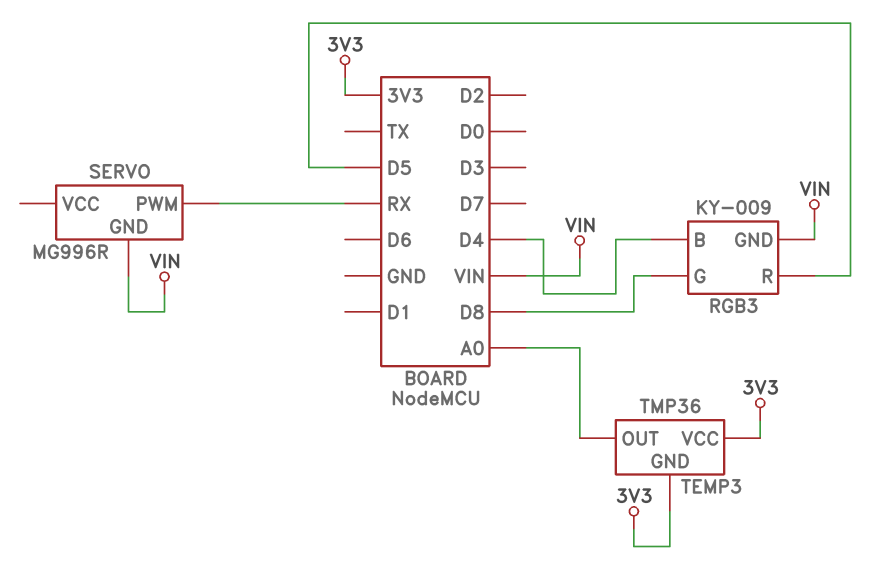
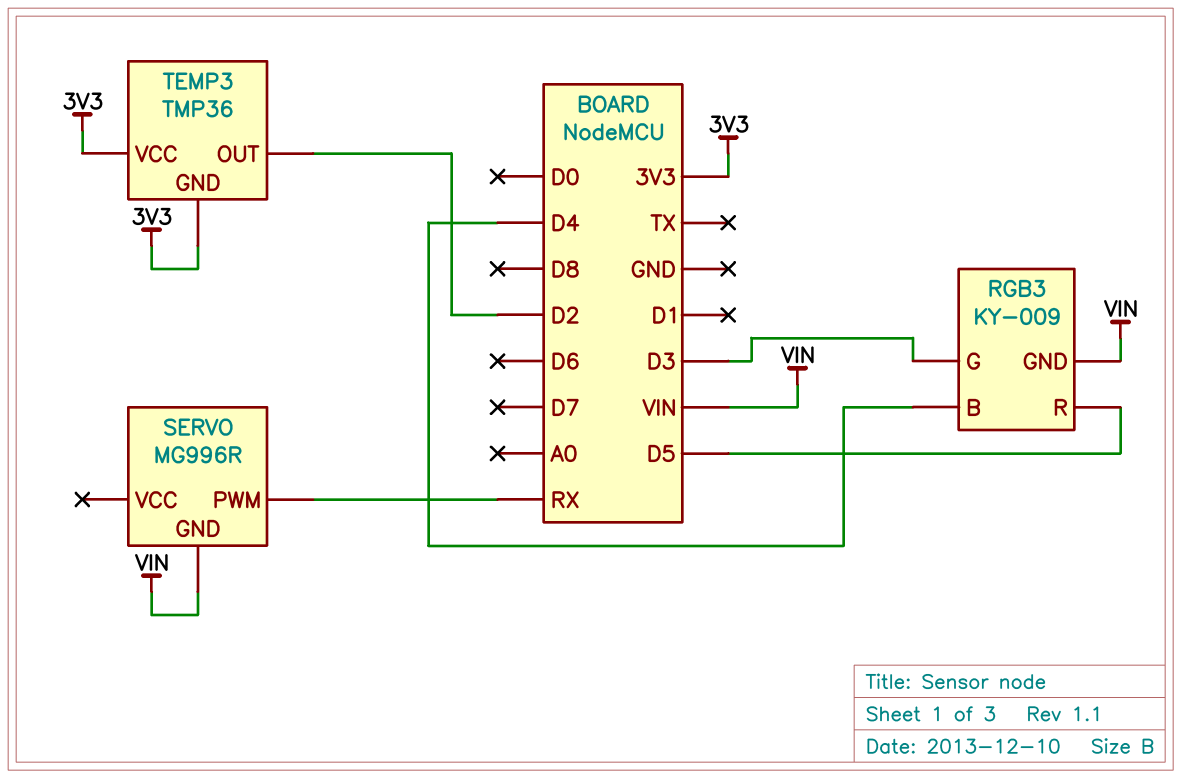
RGB3 pin G: D8 -> D3
TEMP3 pin OUT: A0 -> D2

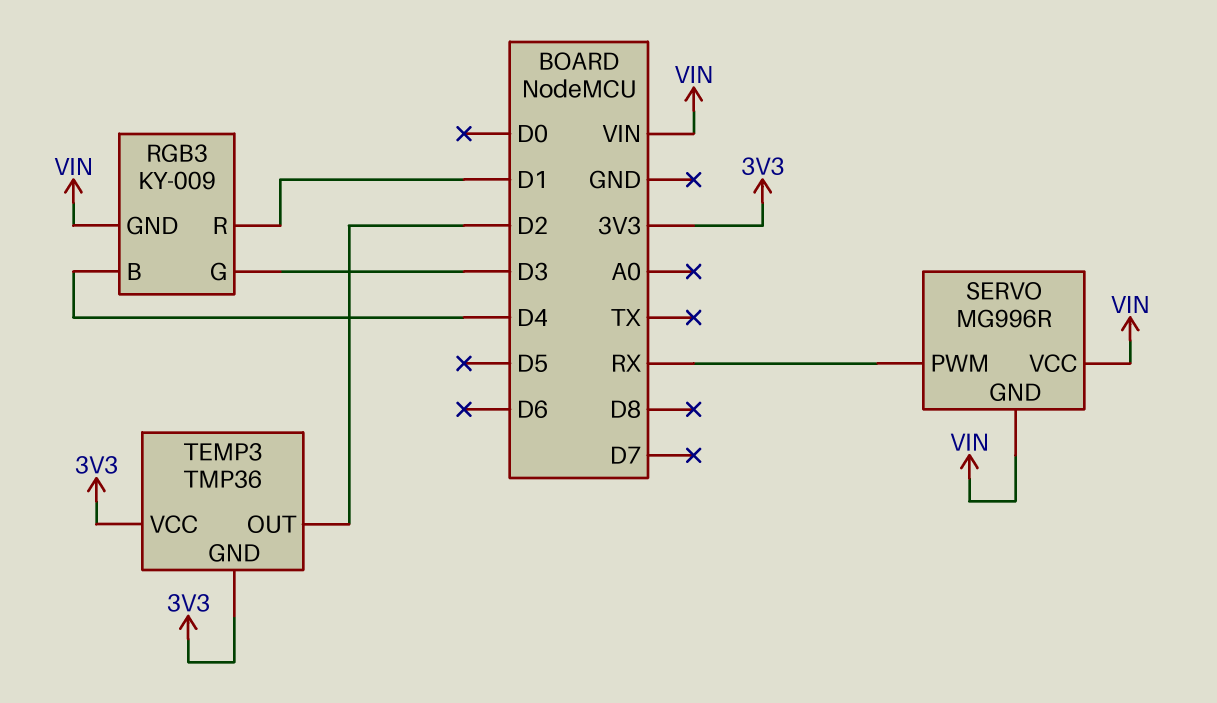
RGB3 pin R: D5 -> D1
SERVO pin VCC: none -> VIN

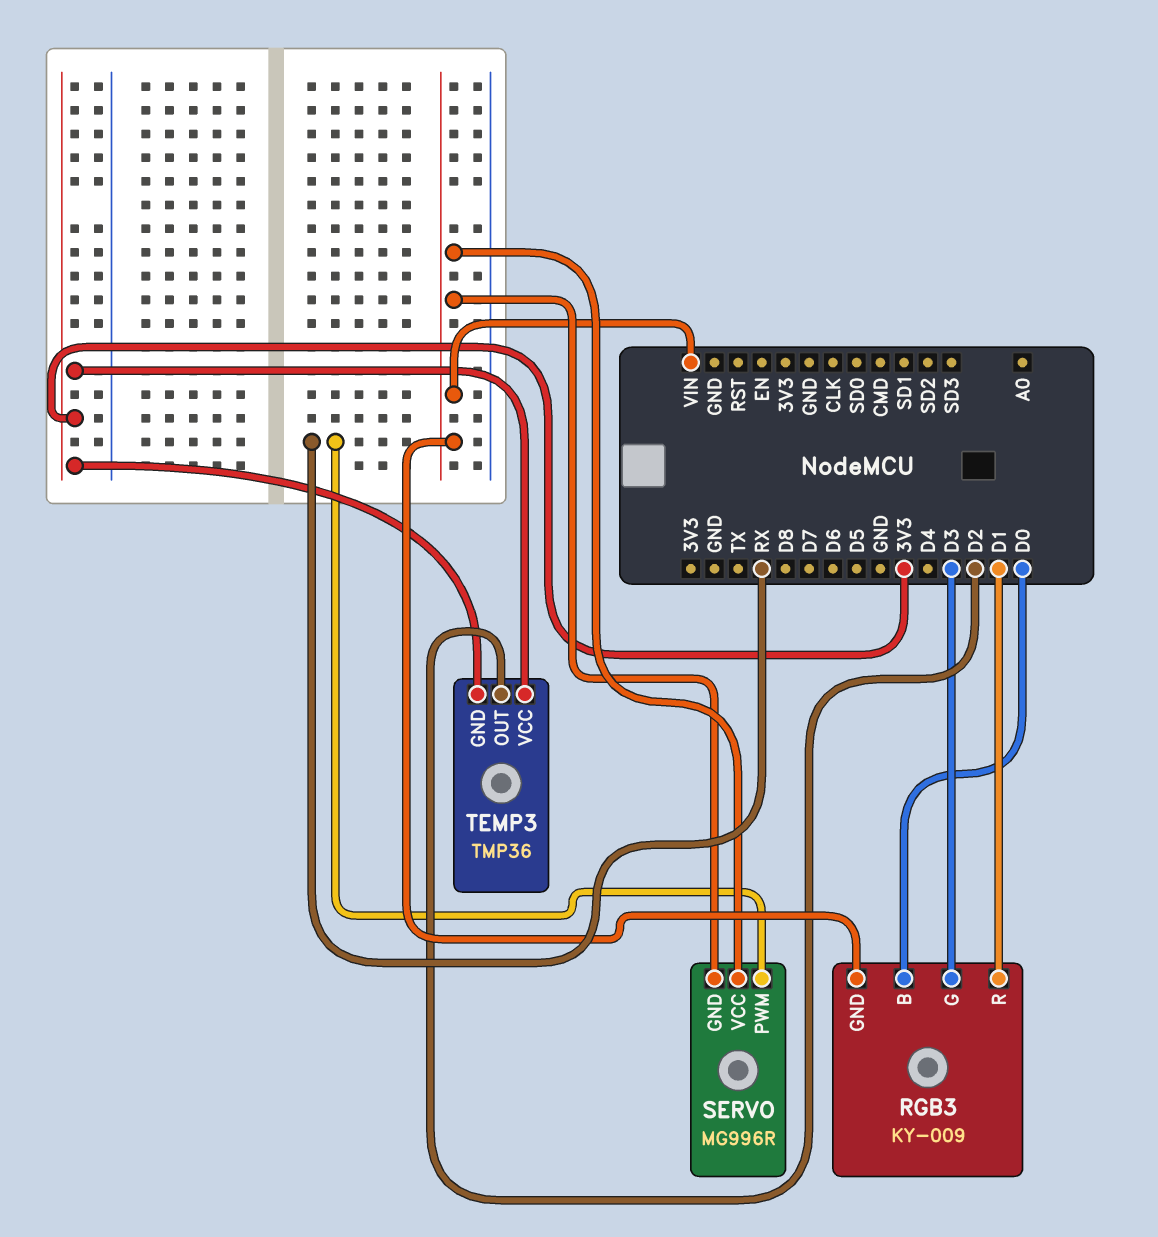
RGB3 pin B: D4 -> D0

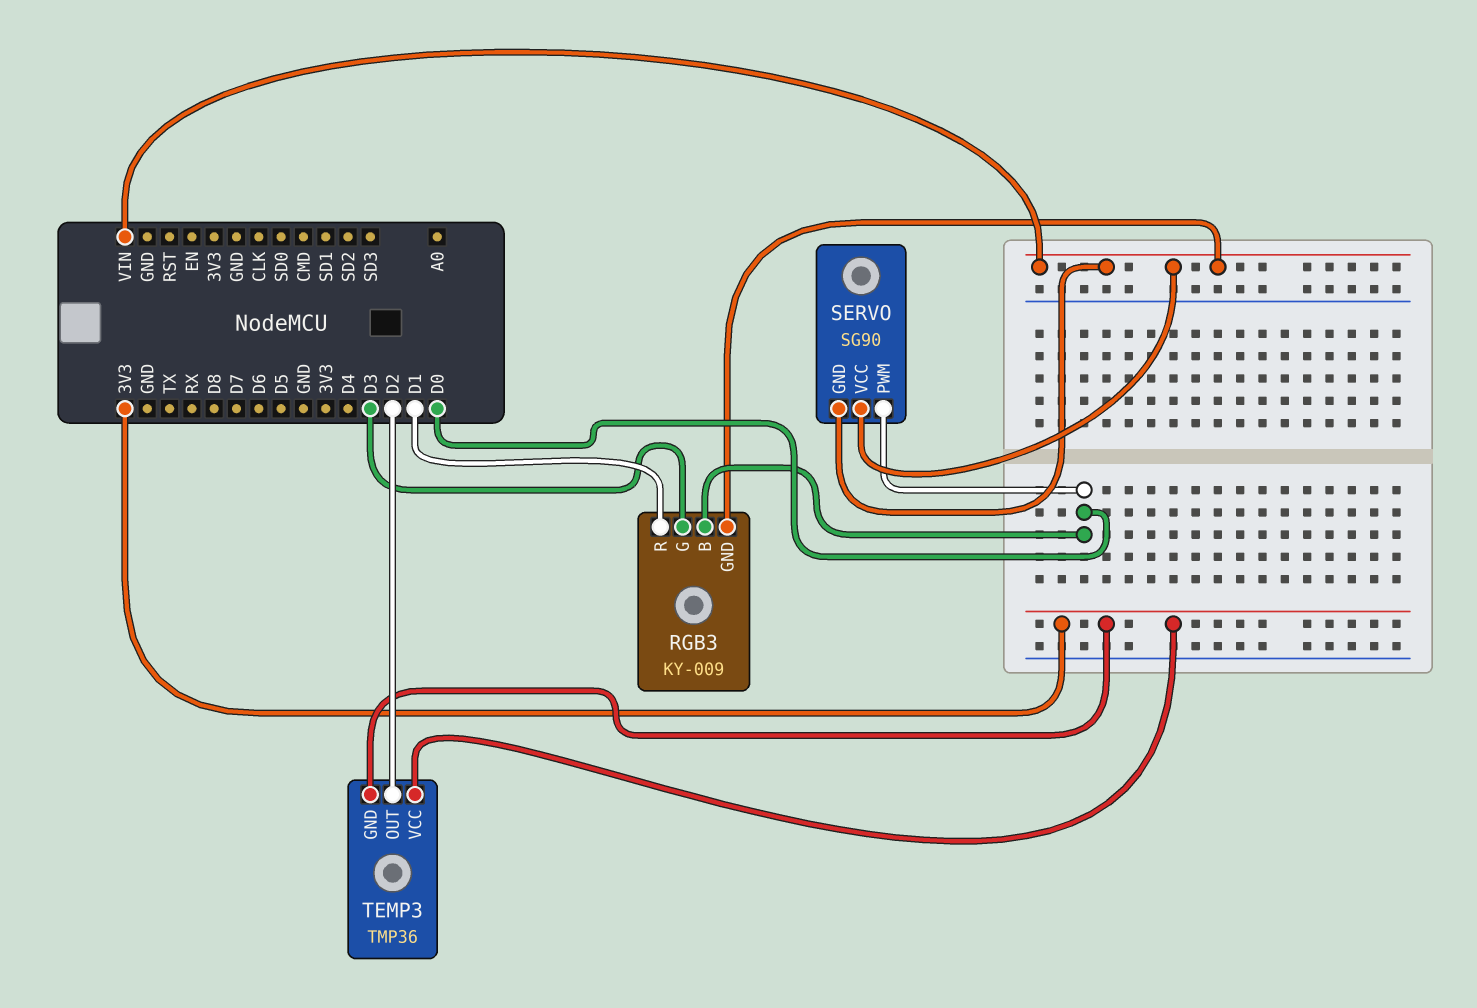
SERVO: MG996R -> SG90
SERVO pin PWM: RX -> D0

